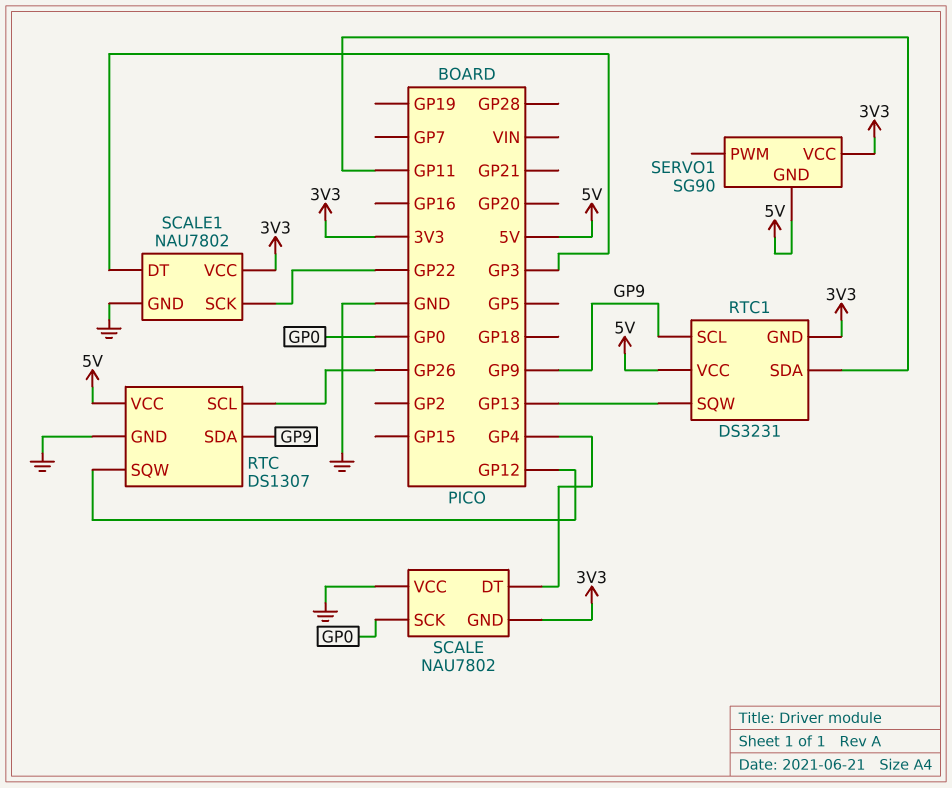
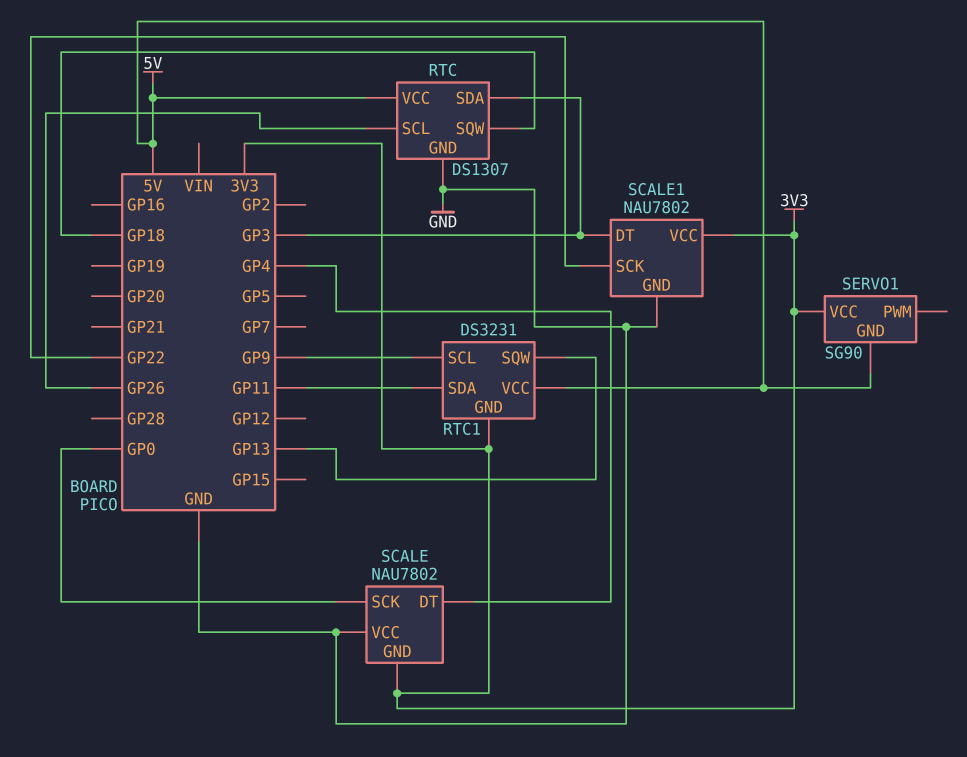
RTC pin SDA: GP9 -> GP3
RTC pin SQW: GP12 -> GP18

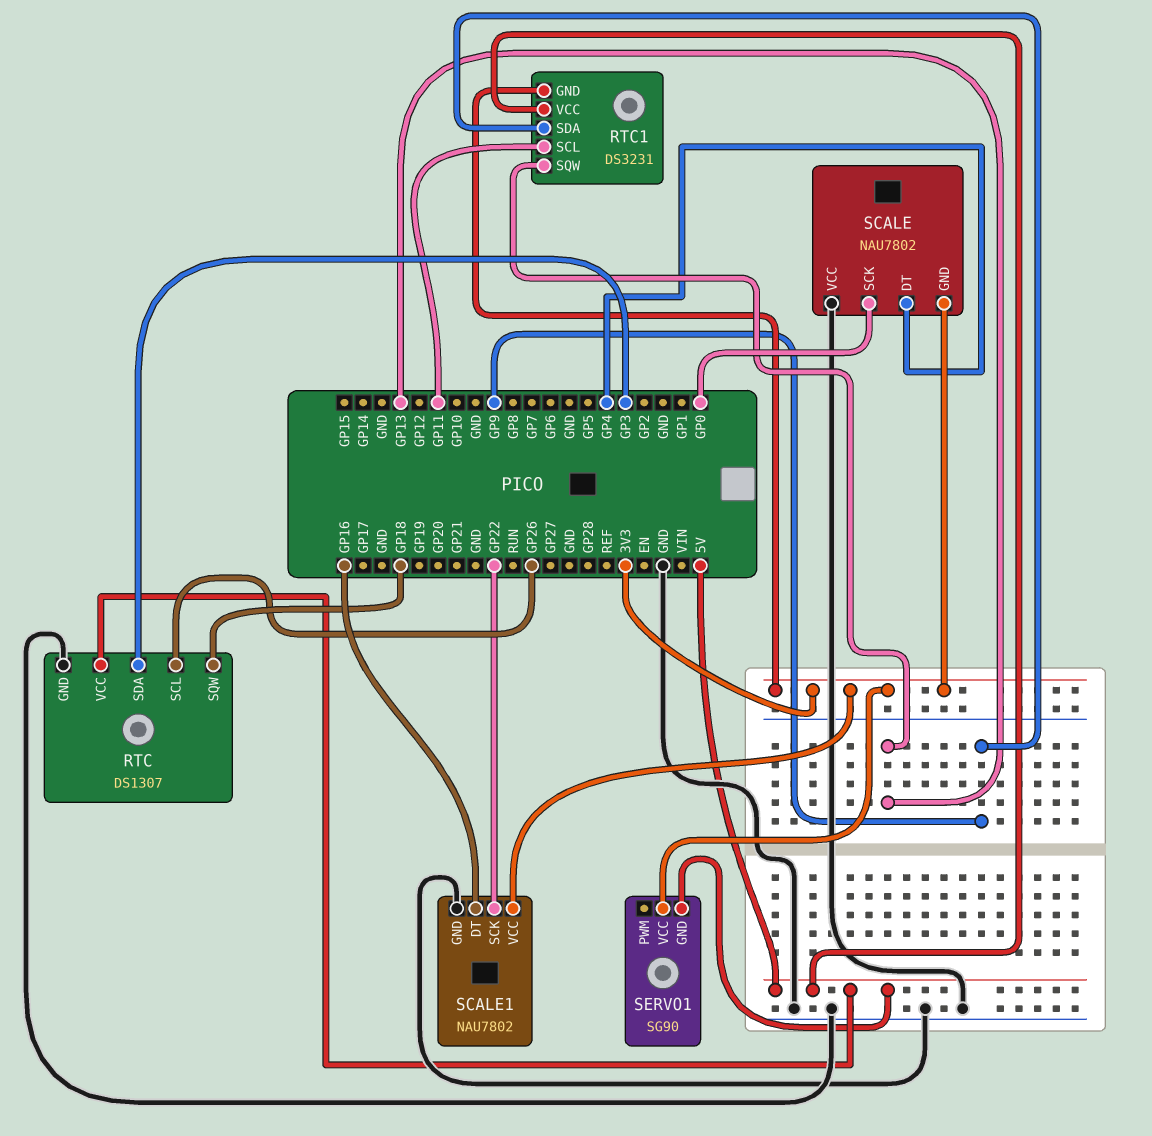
RTC1 pin SCL: GP9 -> GP11
RTC1 pin SDA: GP11 -> GP9
SCALE1 pin DT: GP3 -> GP16

